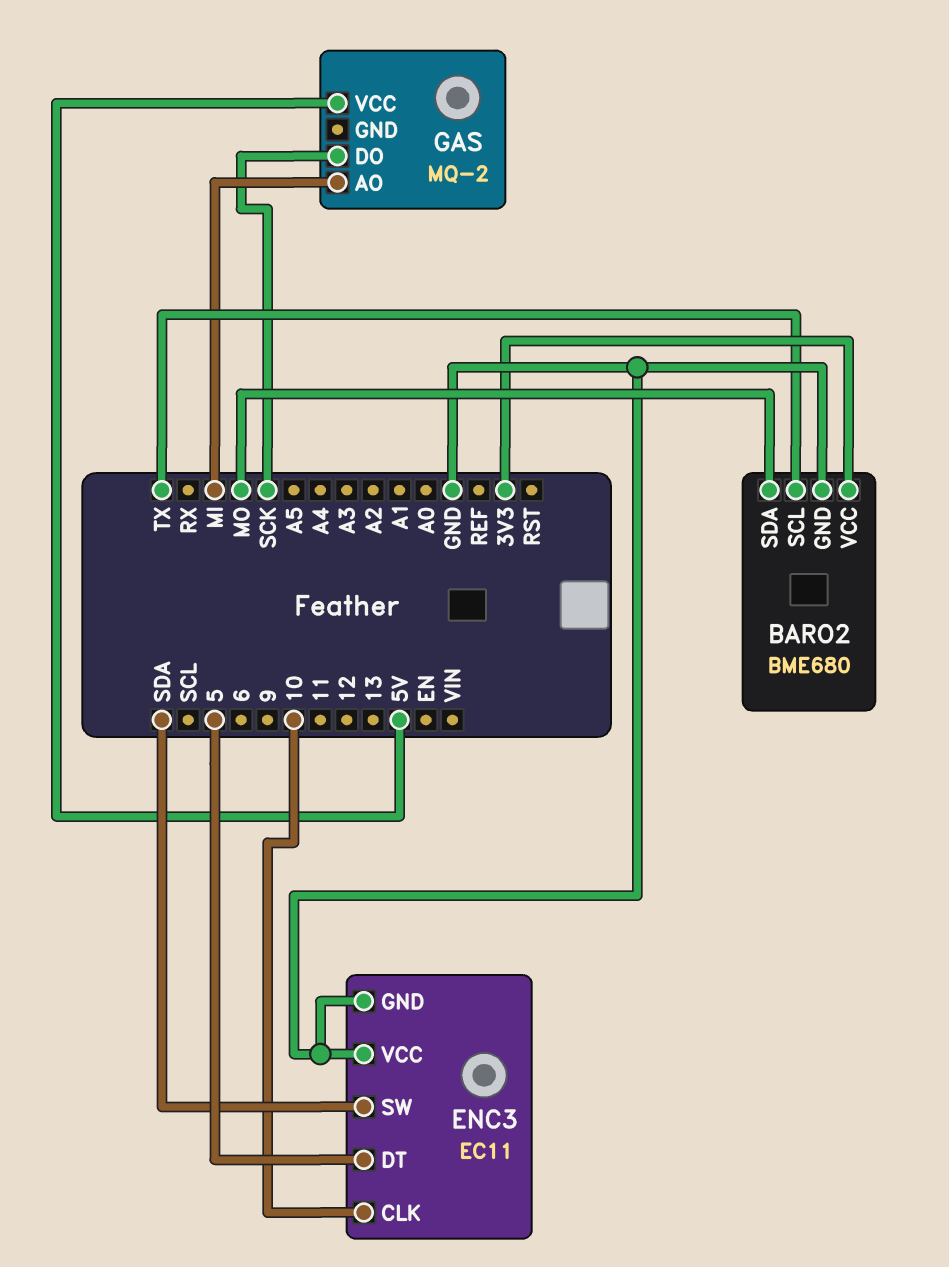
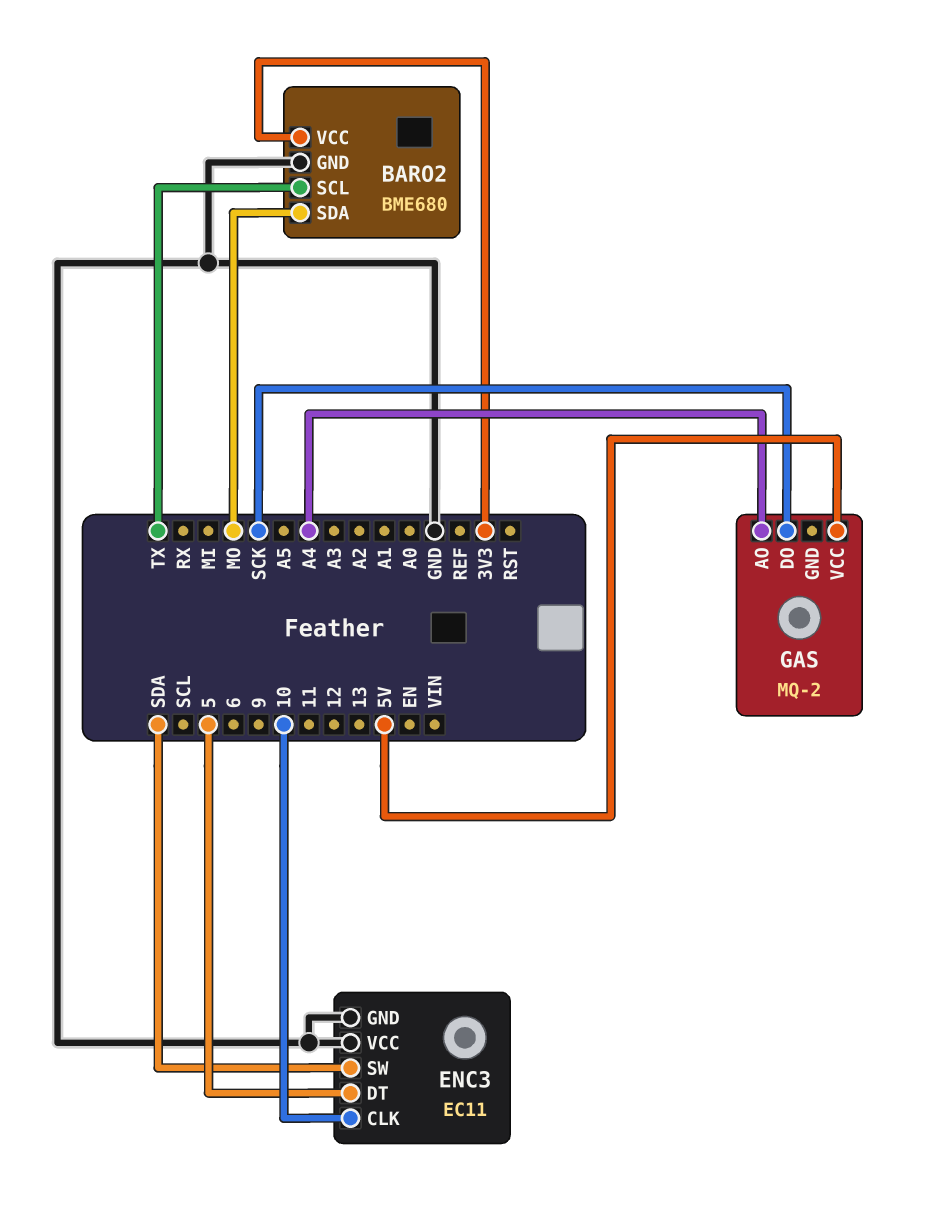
GAS pin AO: MI -> A4

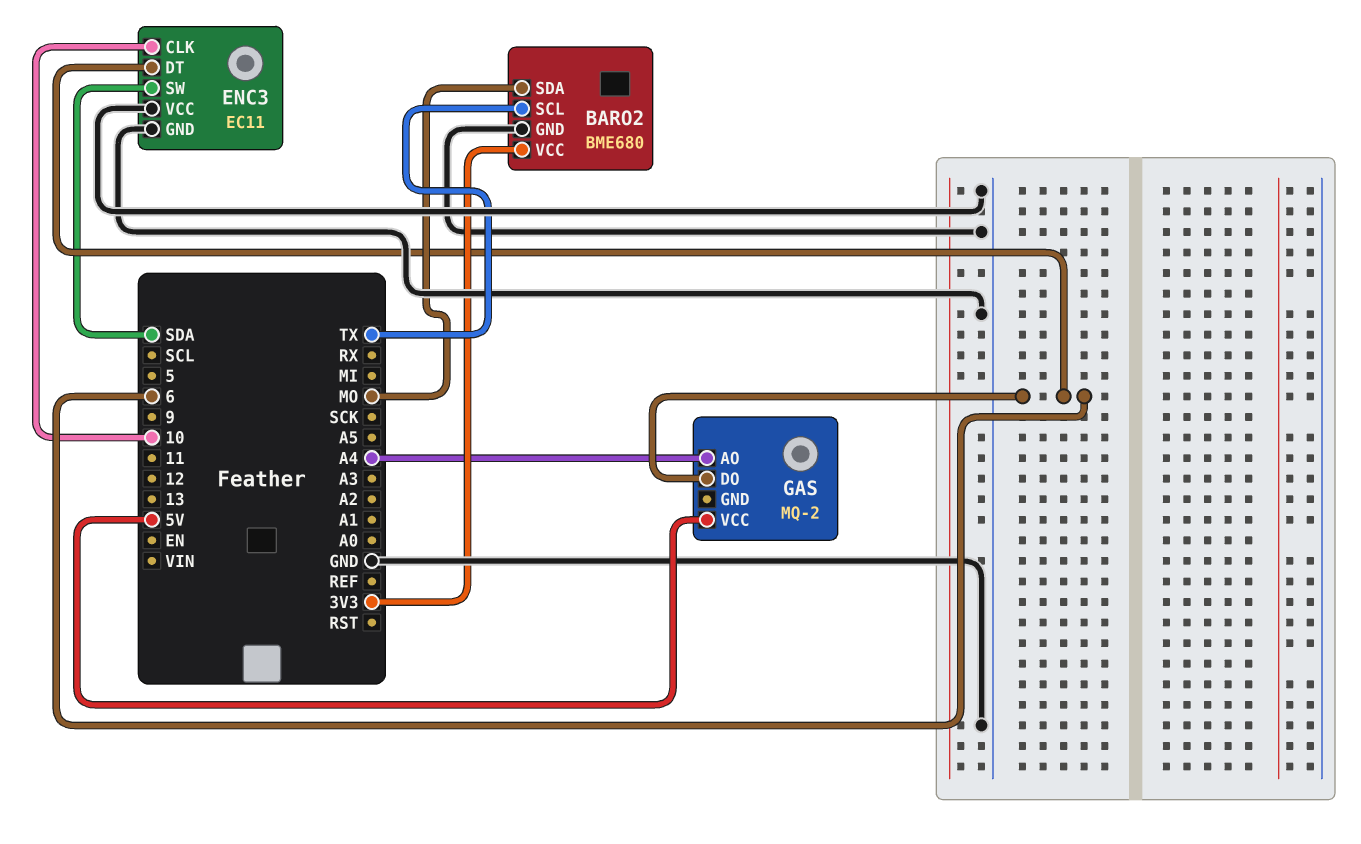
ENC3 pin DT: 5 -> 6
GAS pin DO: SCK -> 6

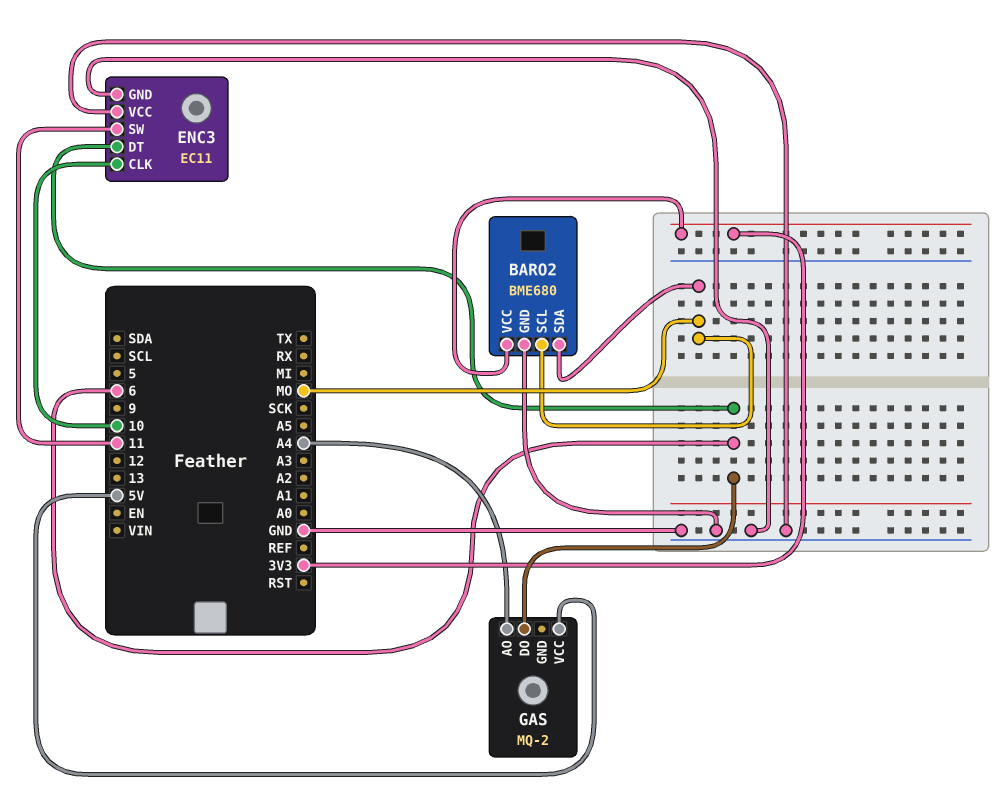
BARO2 pin SCL: TX -> MO
ENC3 pin SW: SDA -> 11

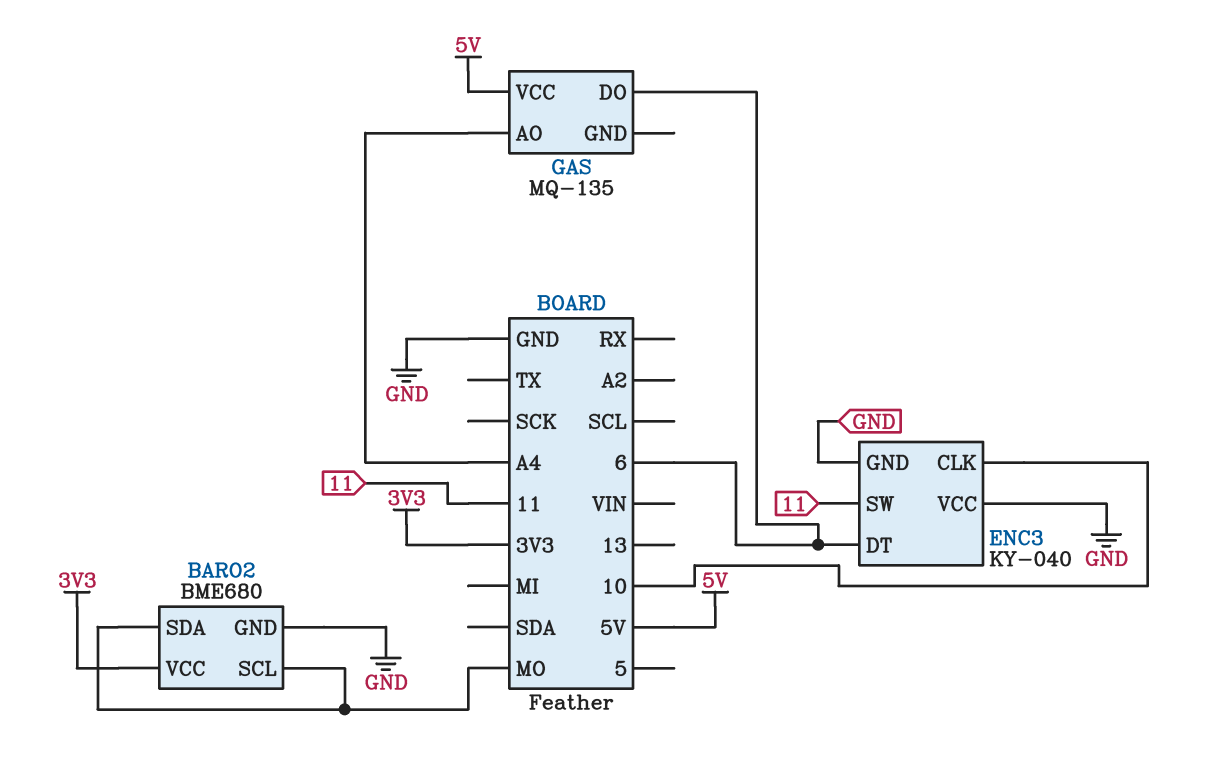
ENC3: EC11 -> KY-040
GAS: MQ-2 -> MQ-135

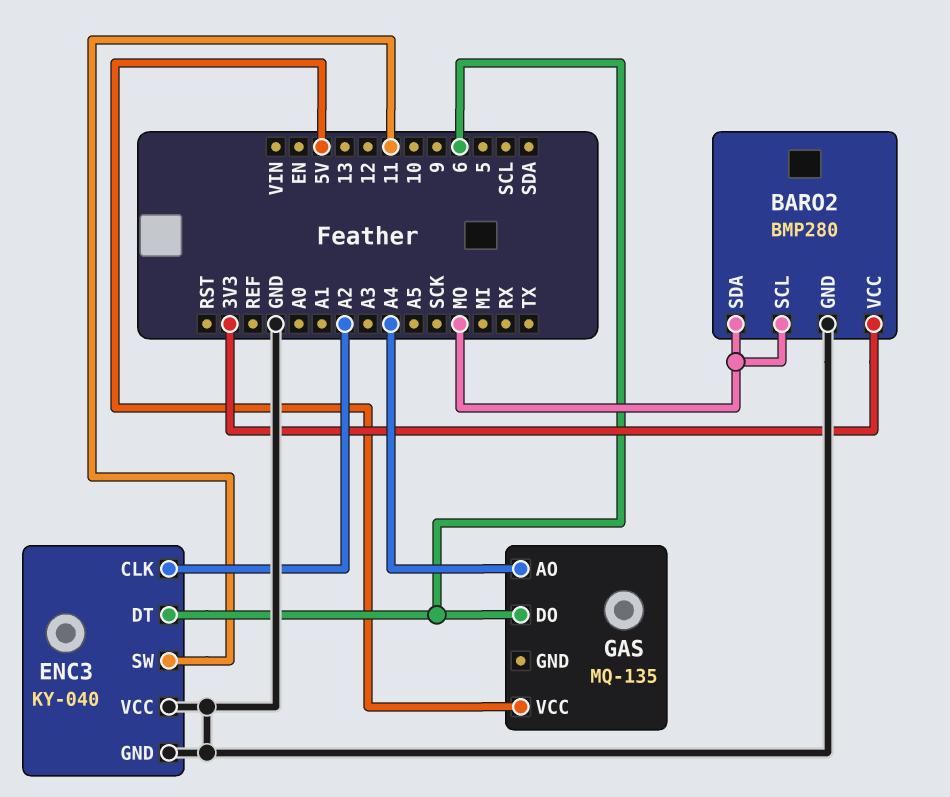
BARO2: BME680 -> BMP280
ENC3 pin CLK: 10 -> A2

